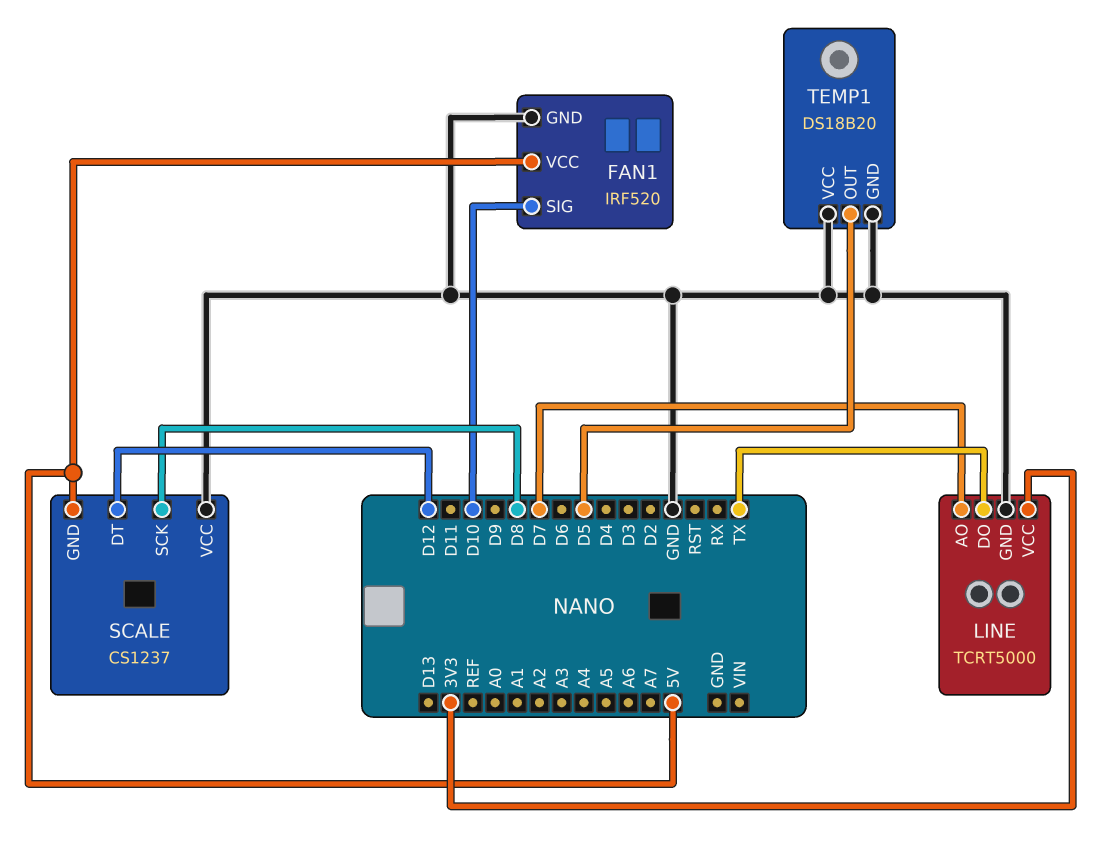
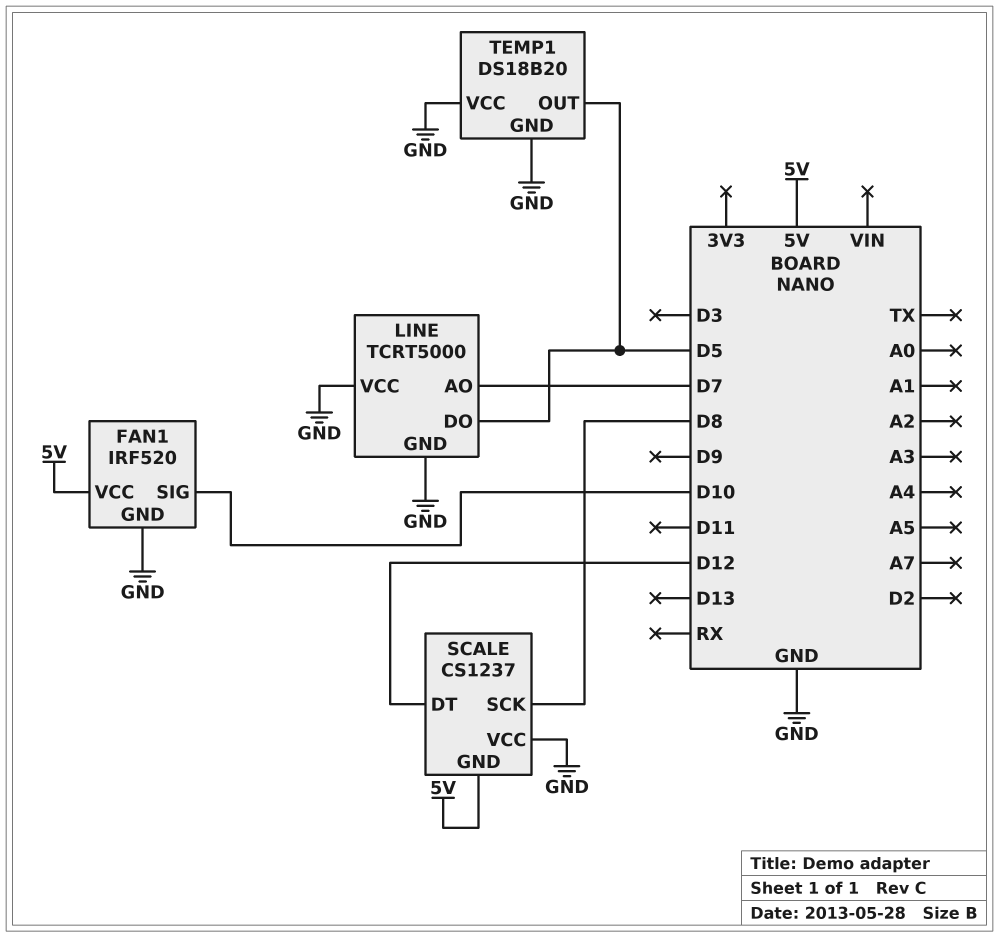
LINE pin DO: TX -> D5
LINE pin VCC: 3V3 -> GND

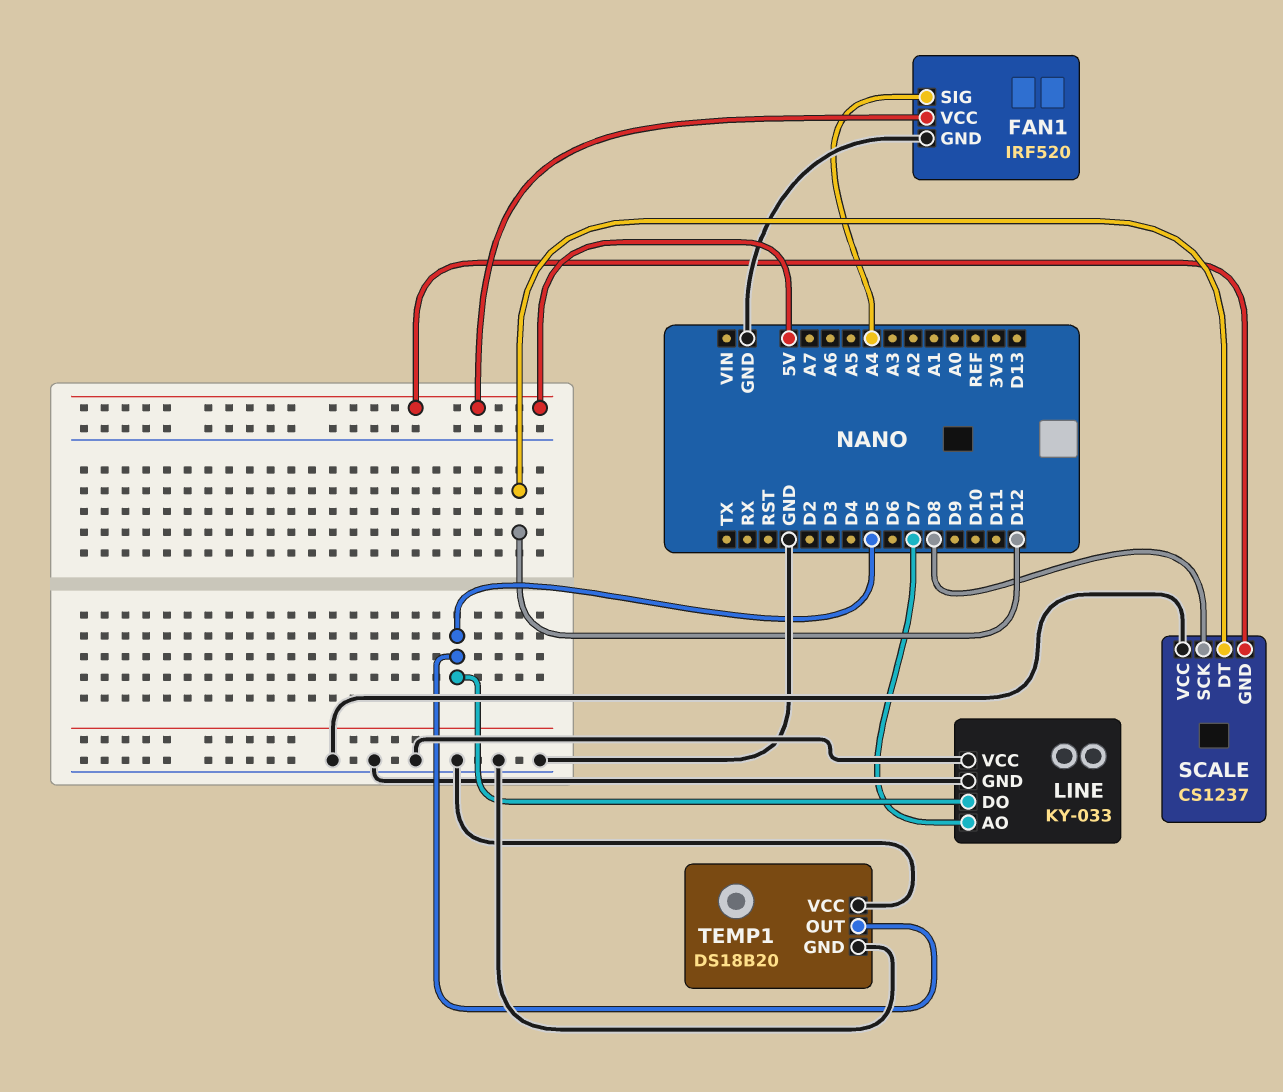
FAN1 pin SIG: D10 -> A4
LINE: TCRT5000 -> KY-033

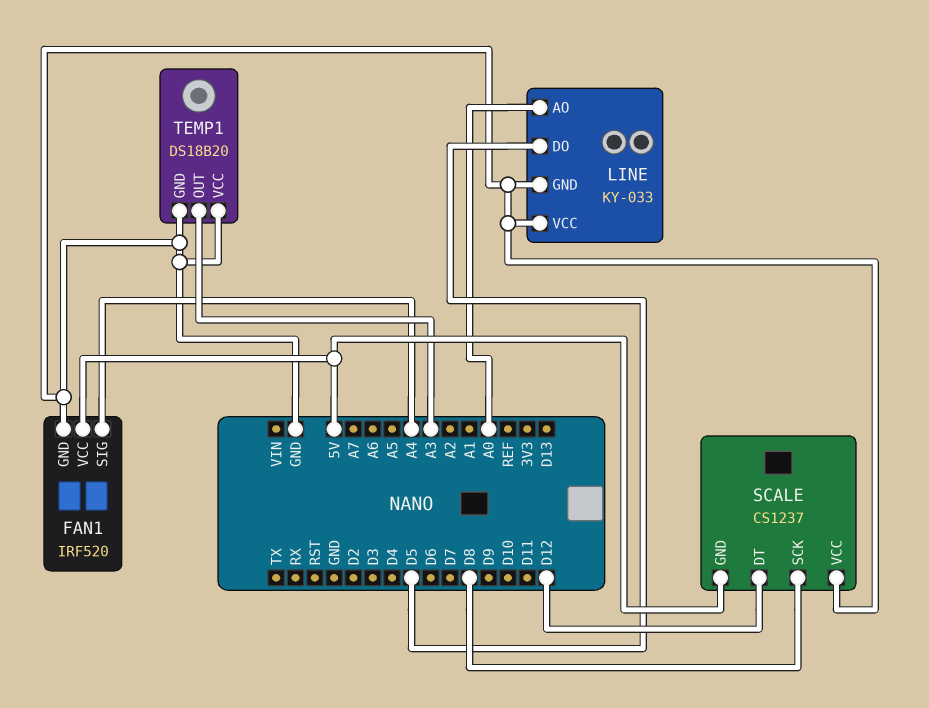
LINE pin AO: D7 -> A0
TEMP1 pin OUT: D5 -> A3

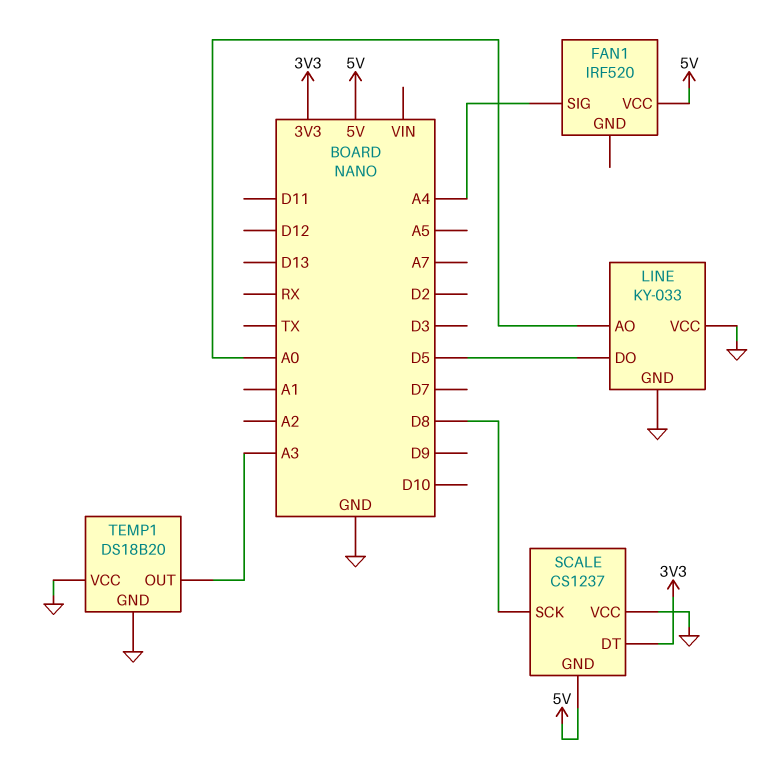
FAN1 pin GND: GND -> none
SCALE pin DT: D12 -> 3V3

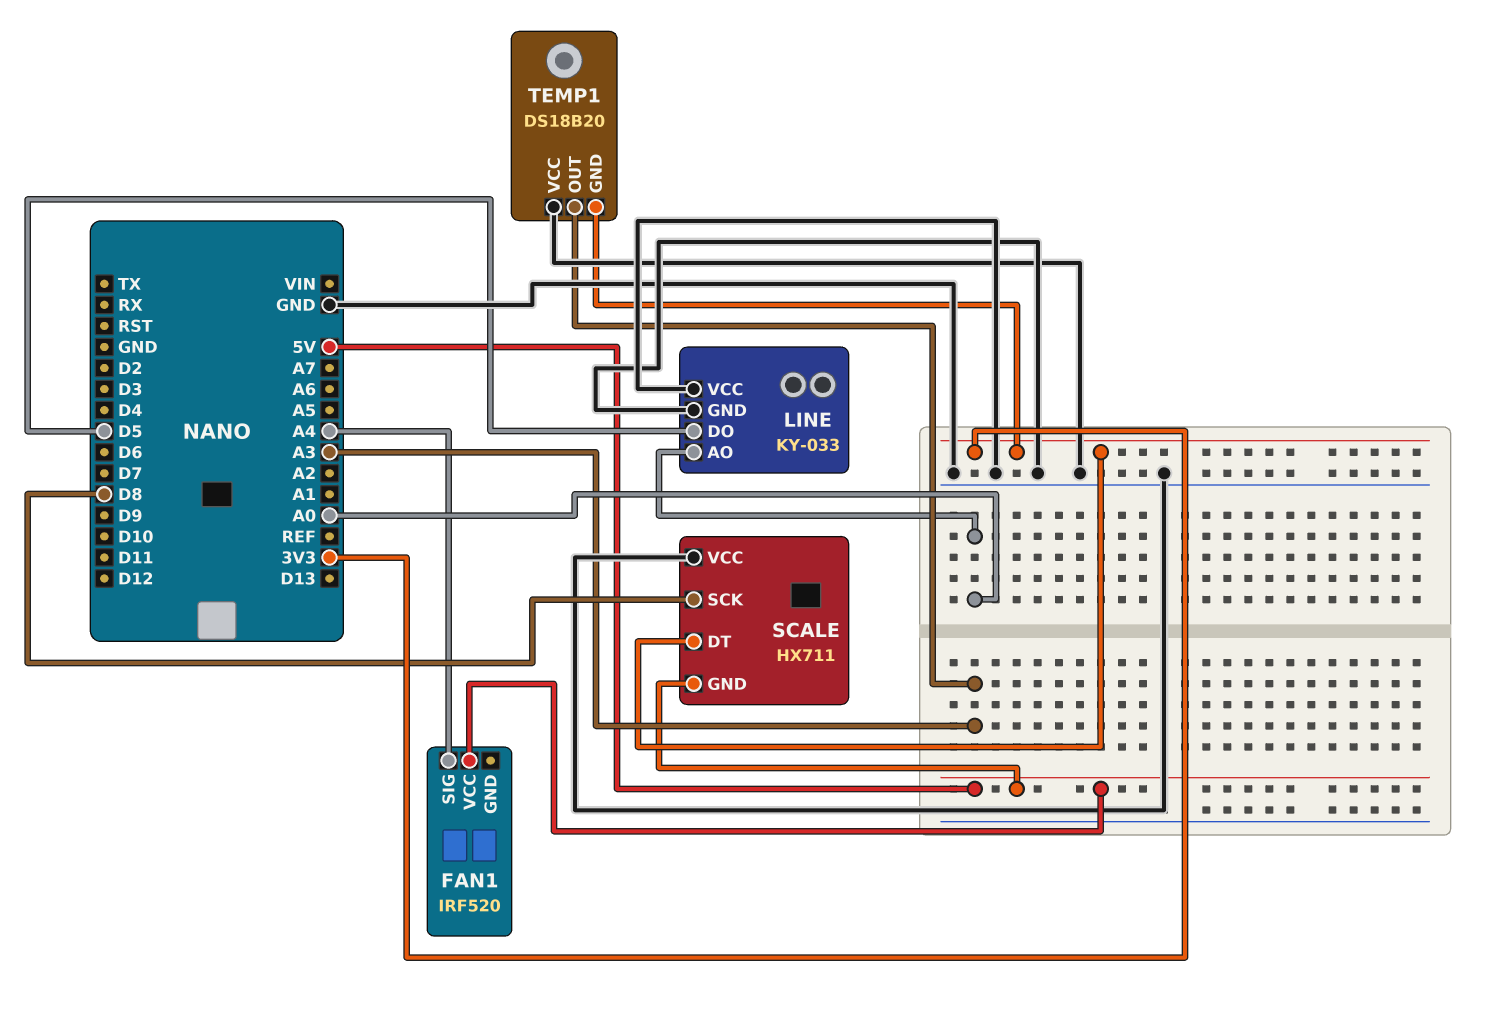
SCALE: CS1237 -> HX711
TEMP1 pin GND: GND -> 3V3

